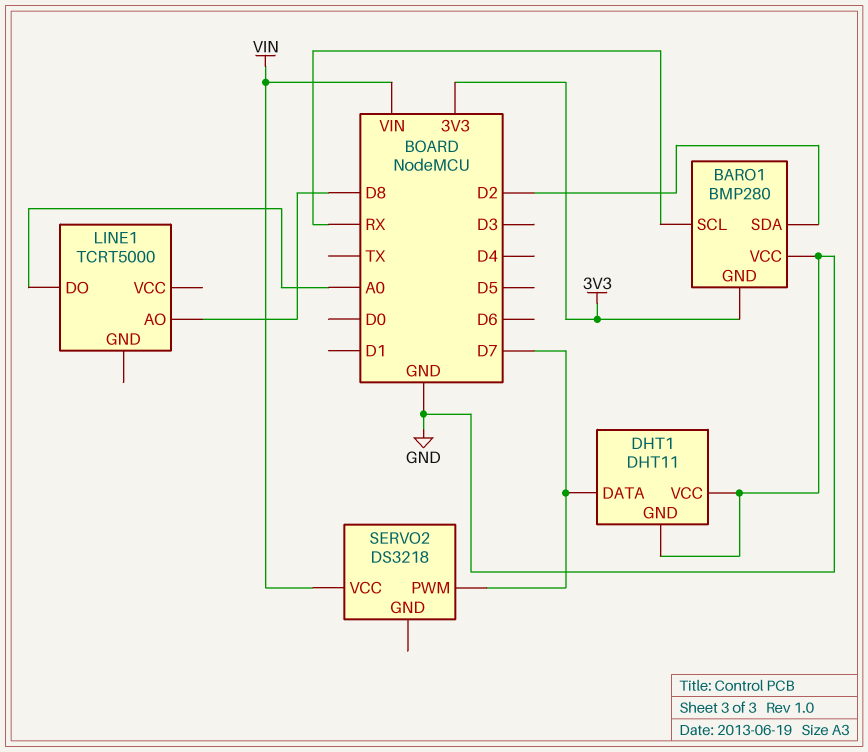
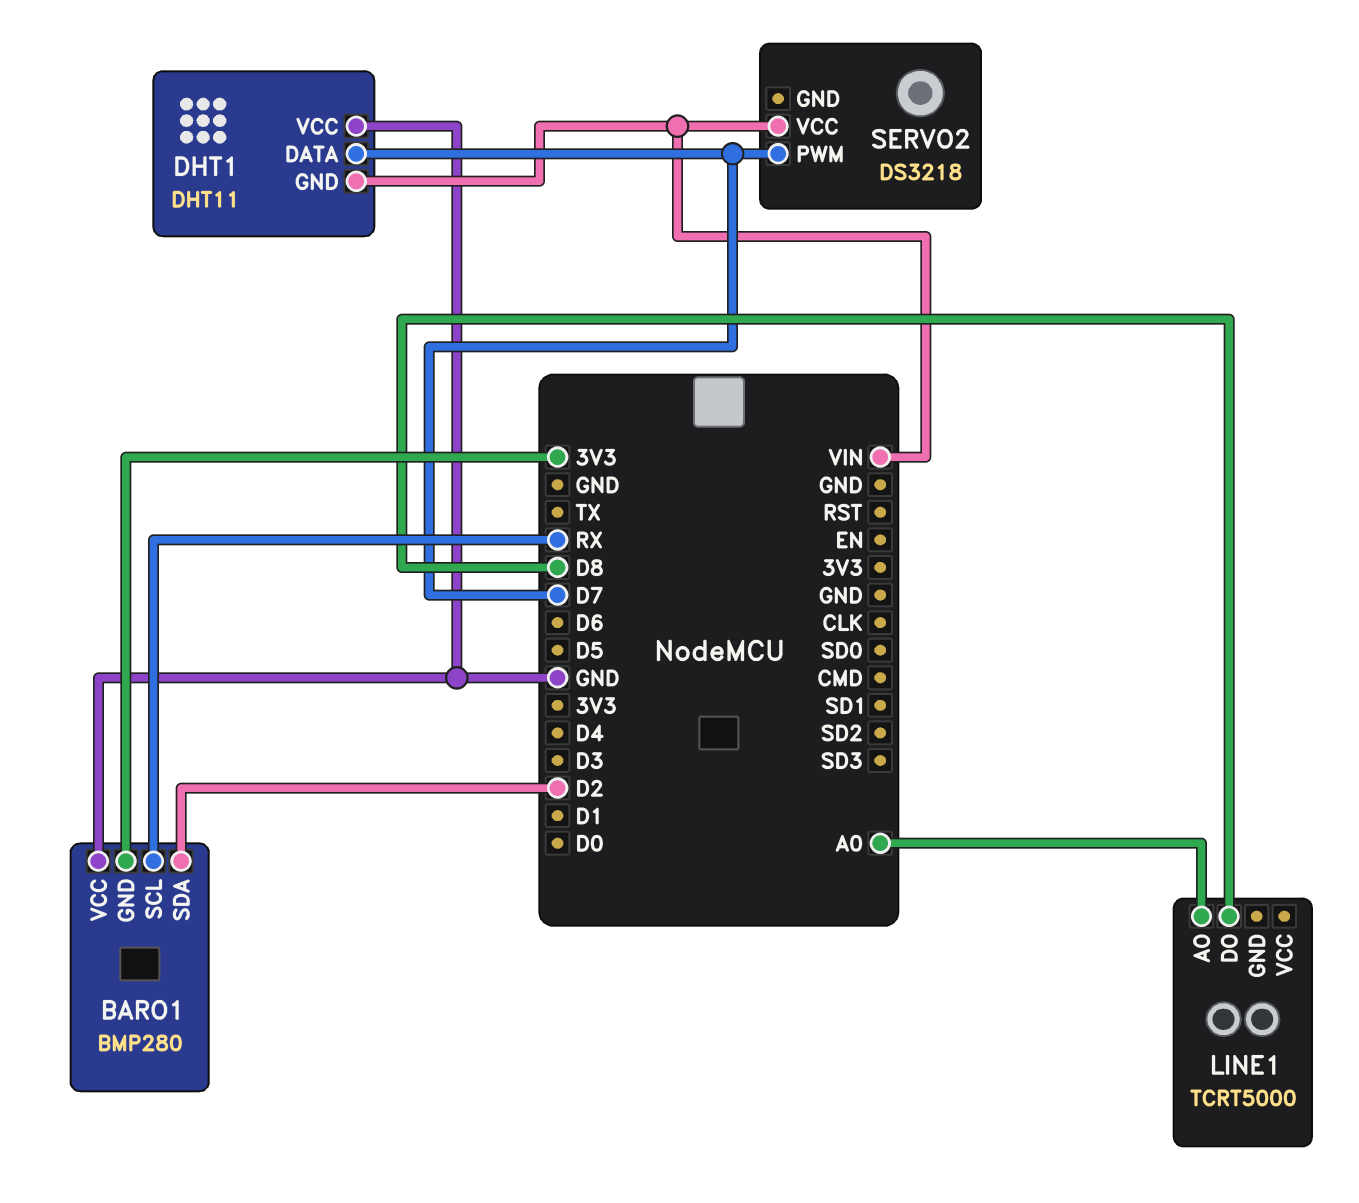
DHT1 pin GND: GND -> VIN
LINE1 pin AO: D8 -> A0
LINE1 pin DO: A0 -> D8

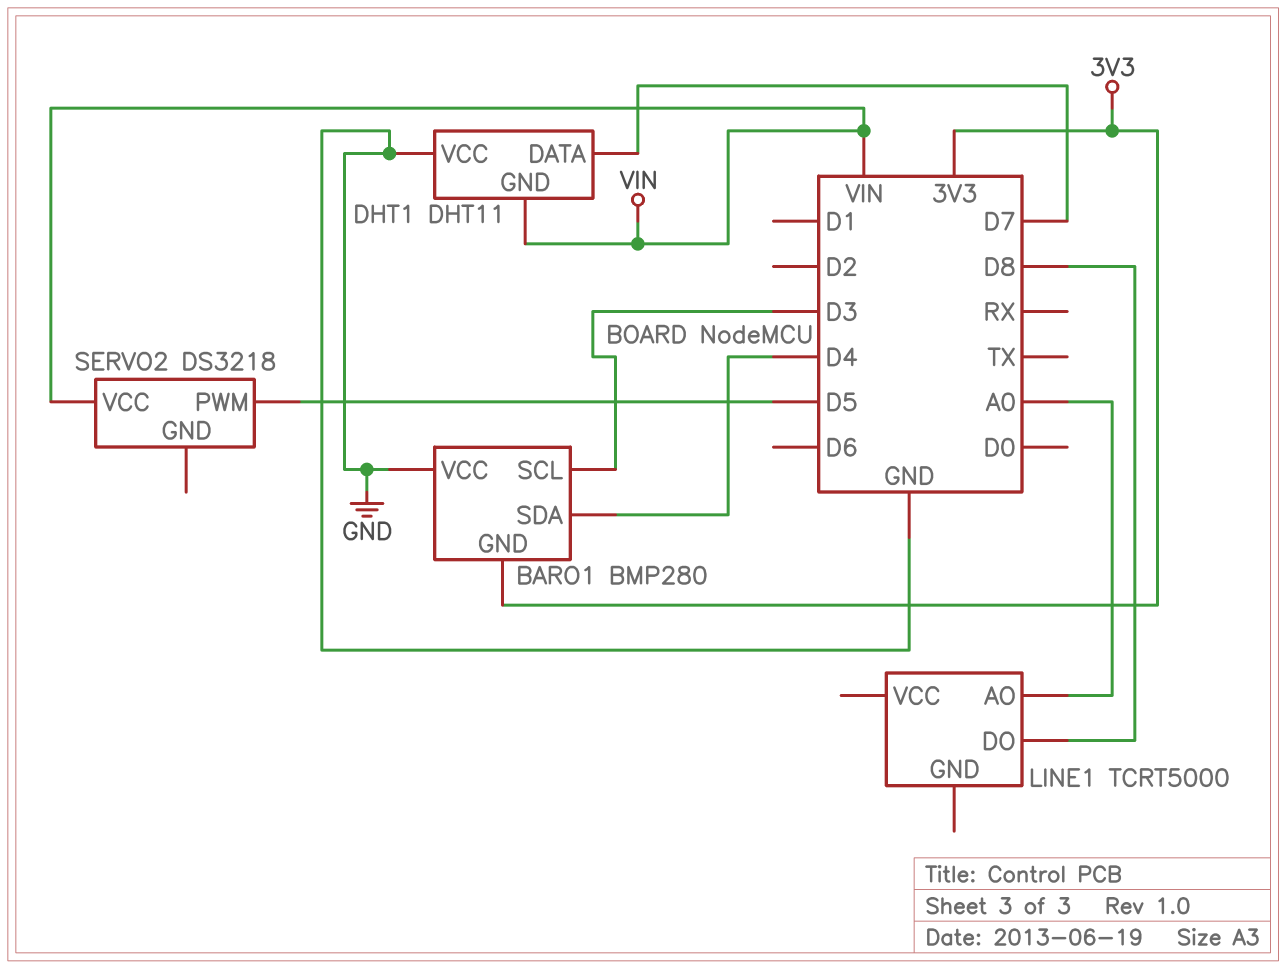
BARO1 pin SCL: RX -> D3
BARO1 pin SDA: D2 -> D4
SERVO2 pin PWM: D7 -> D5

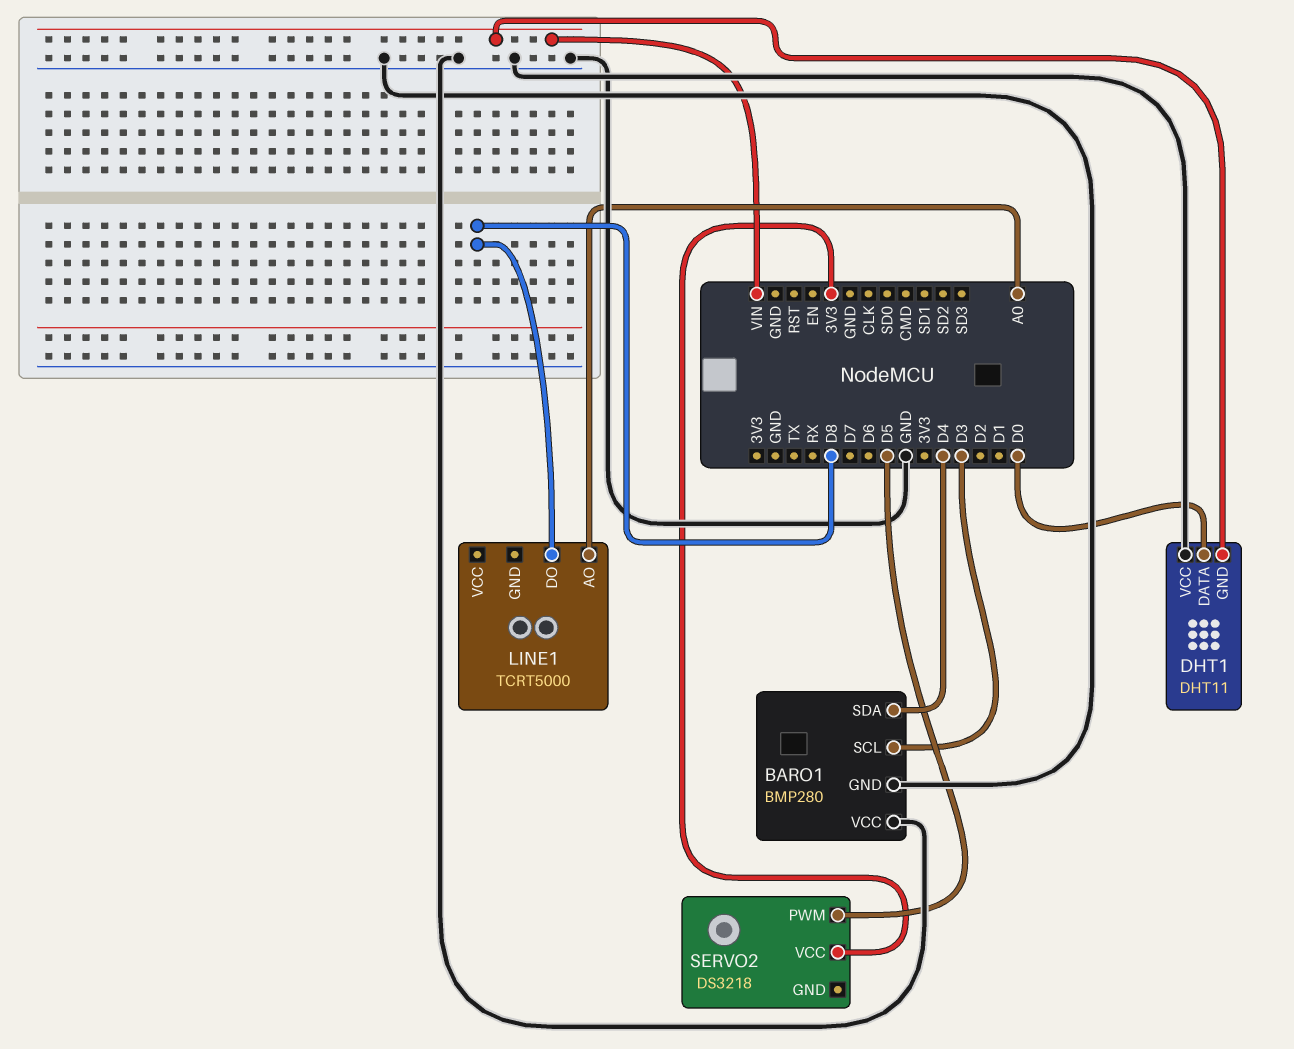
BARO1 pin GND: 3V3 -> GND
DHT1 pin DATA: D7 -> D0
SERVO2 pin VCC: VIN -> 3V3

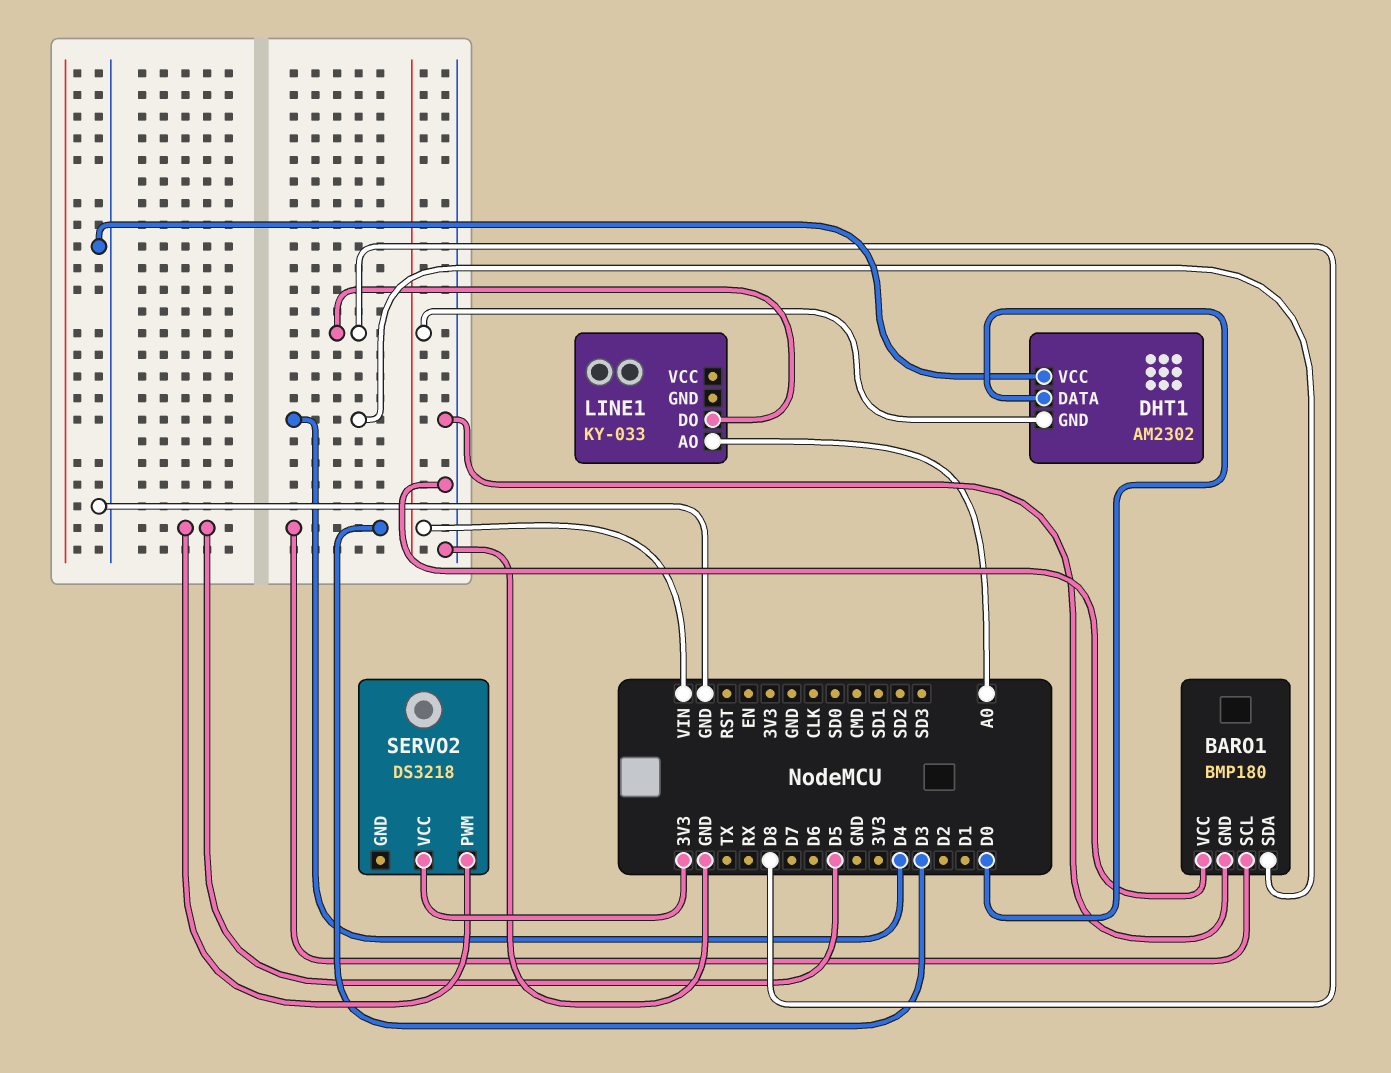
BARO1: BMP280 -> BMP180
DHT1: DHT11 -> AM2302
LINE1: TCRT5000 -> KY-033

